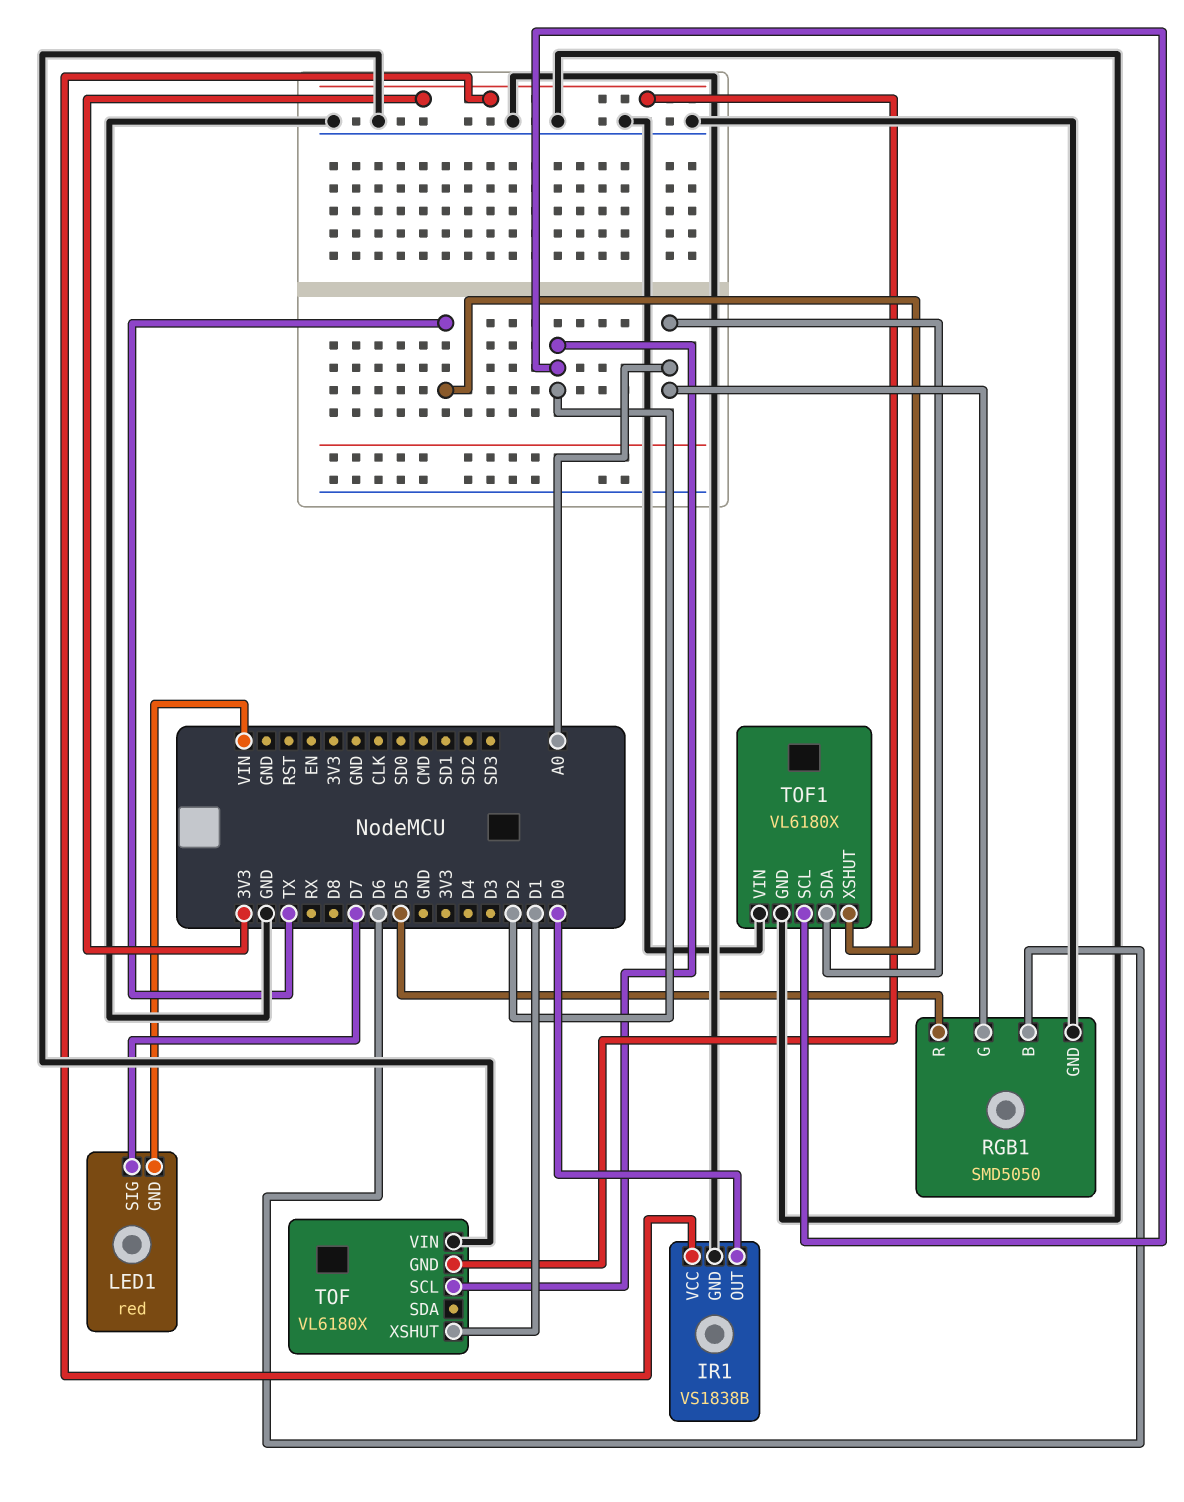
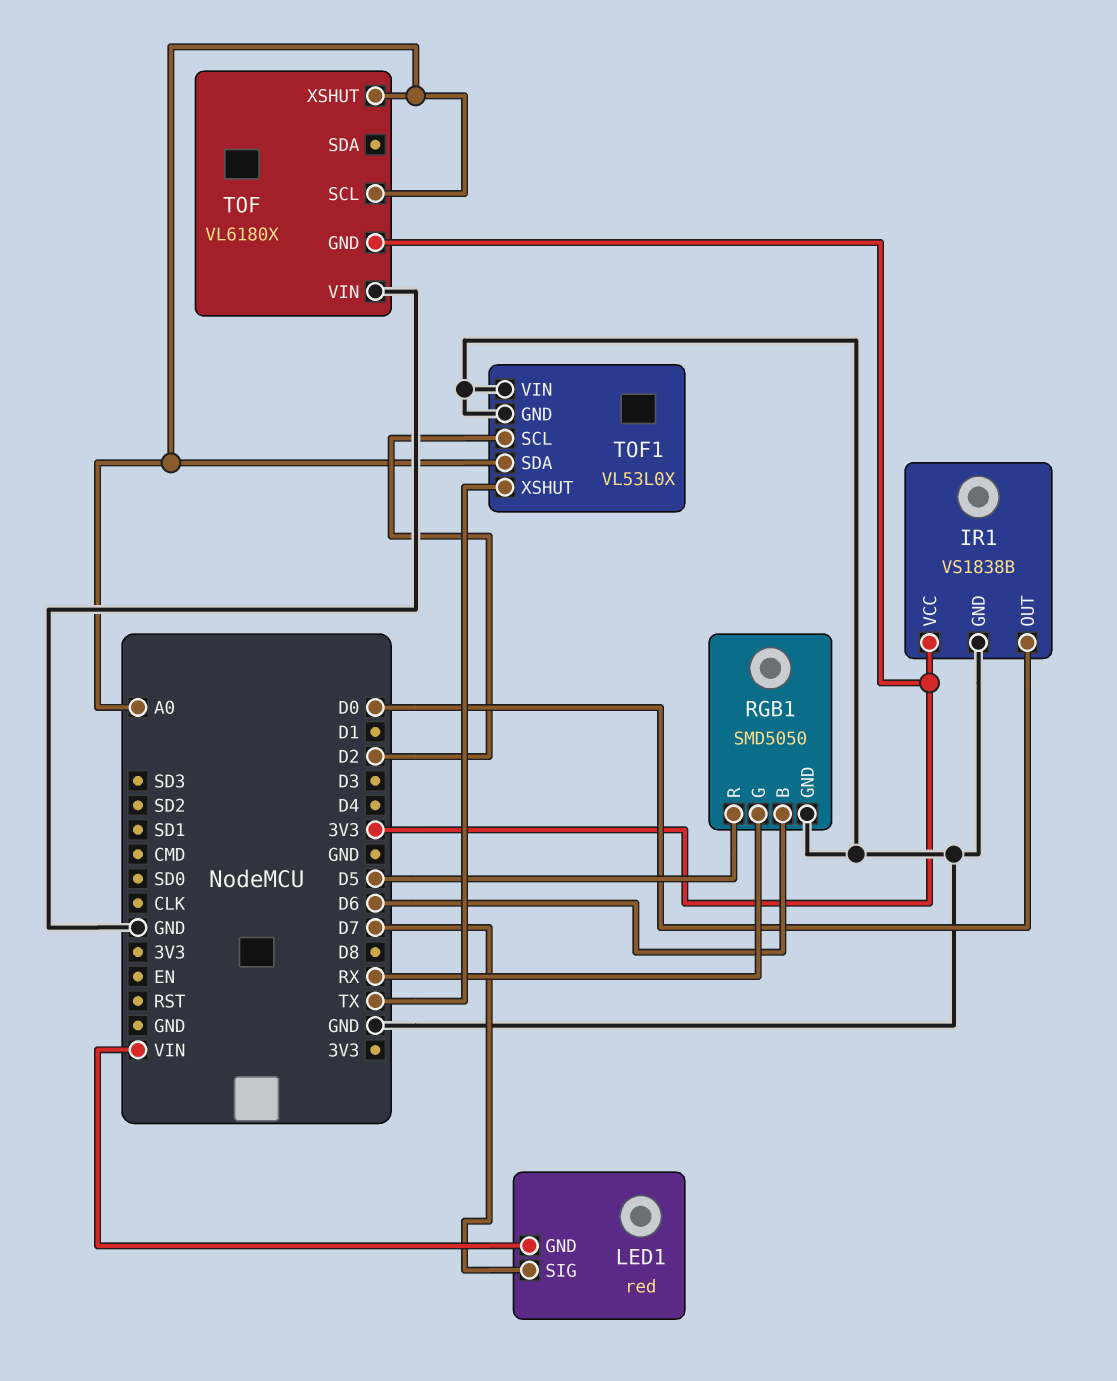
RGB1 pin G: A0 -> RX
TOF pin SCL: D2 -> A0
TOF pin XSHUT: D1 -> A0
TOF1: VL6180X -> VL53L0X

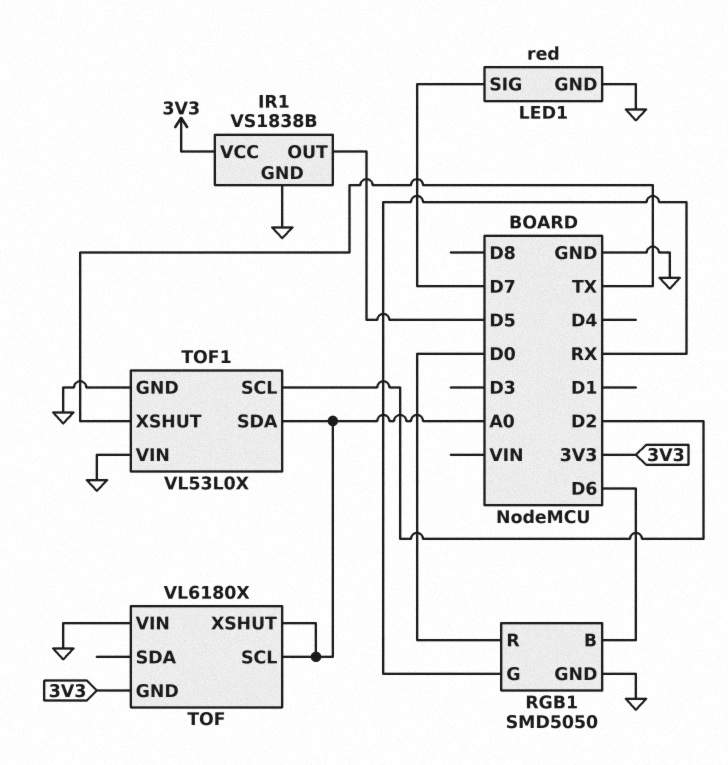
IR1 pin OUT: D0 -> D5
LED1 pin GND: VIN -> GND
RGB1 pin R: D5 -> D0

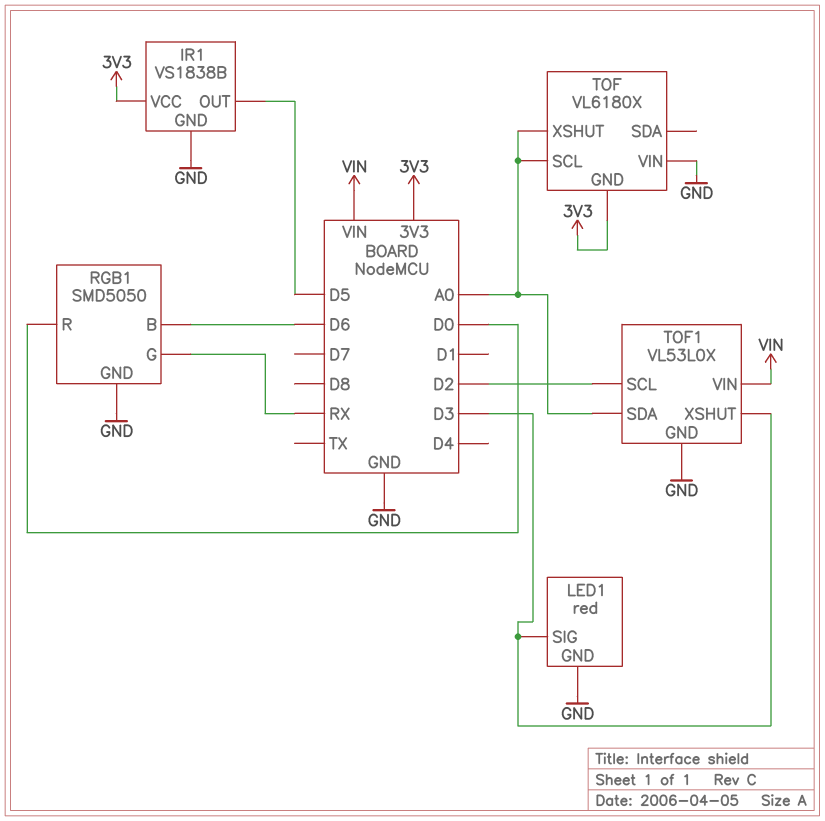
LED1 pin SIG: D7 -> D3
TOF1 pin VIN: GND -> VIN
TOF1 pin XSHUT: TX -> D3

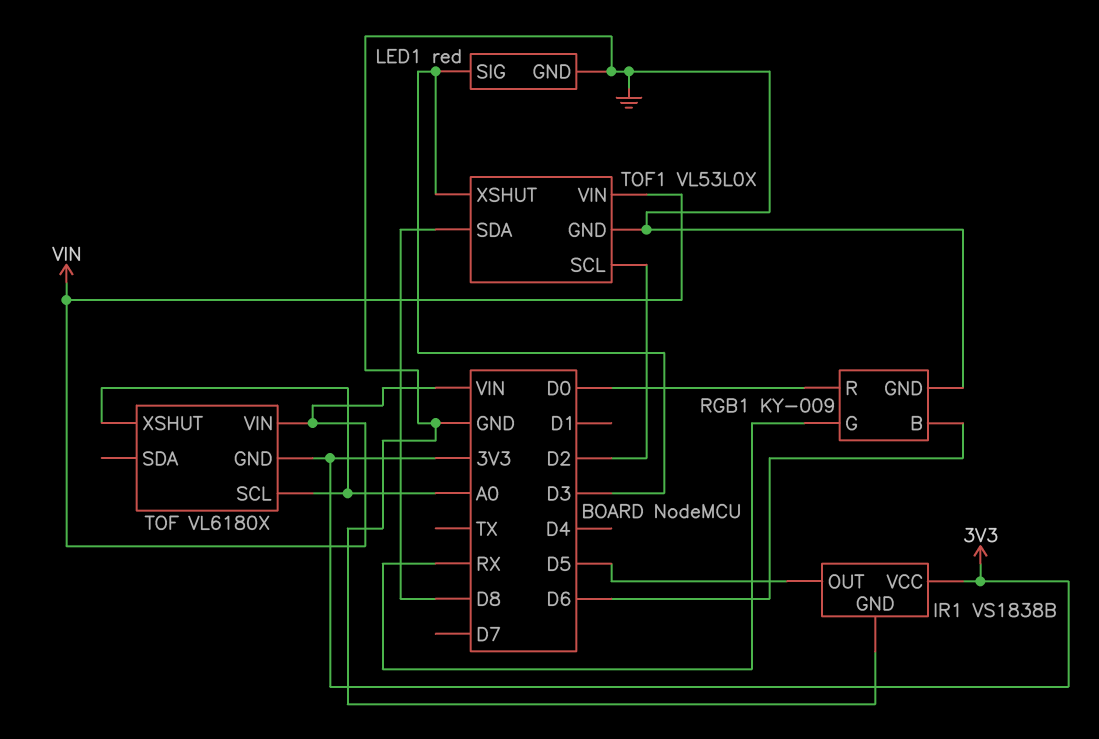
RGB1: SMD5050 -> KY-009
TOF pin VIN: GND -> VIN
TOF1 pin SDA: A0 -> D8

